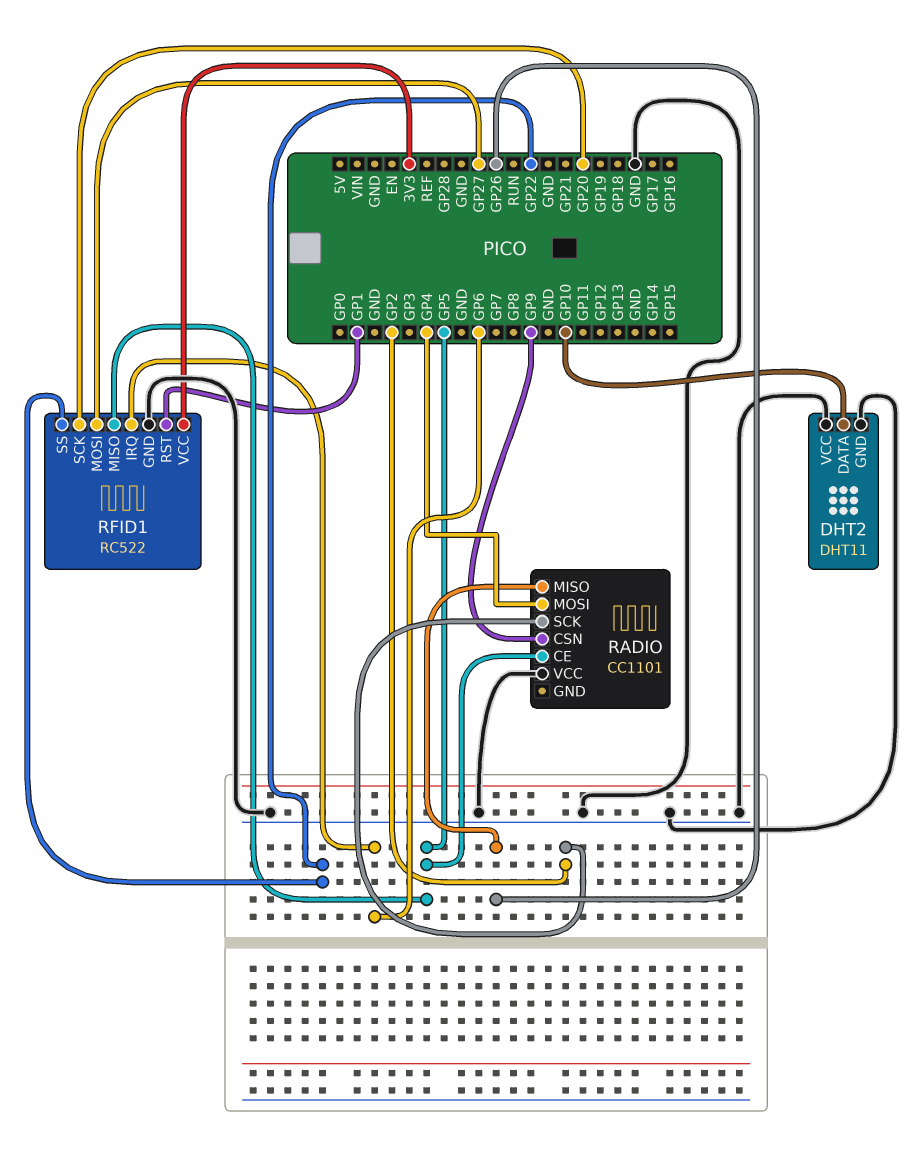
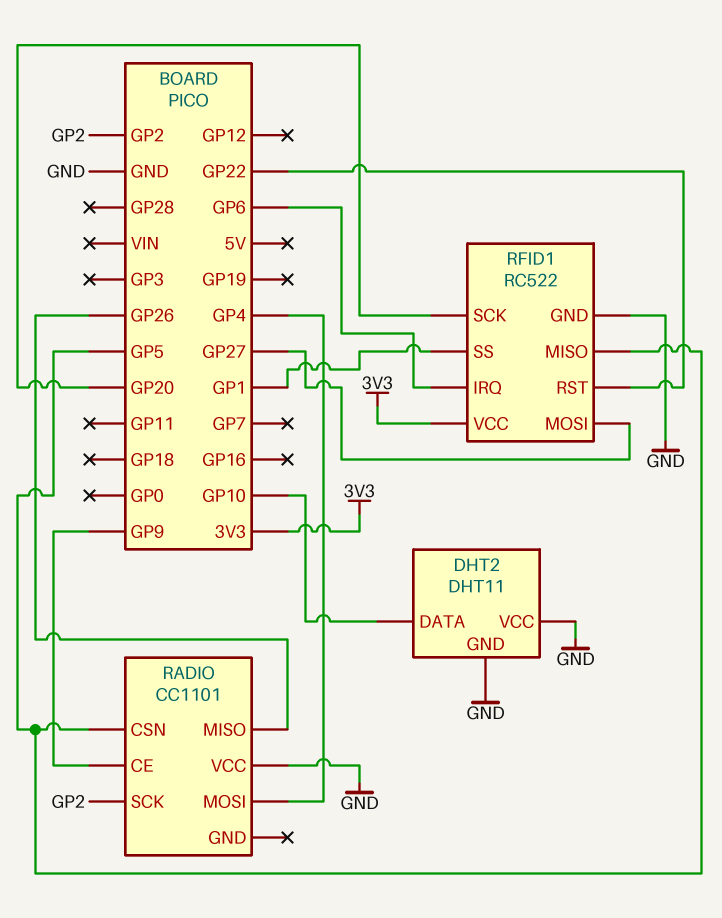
RADIO pin CE: GP5 -> GP9
RADIO pin CSN: GP9 -> GP5
RFID1 pin RST: GP1 -> GP22
RFID1 pin SS: GP22 -> GP1

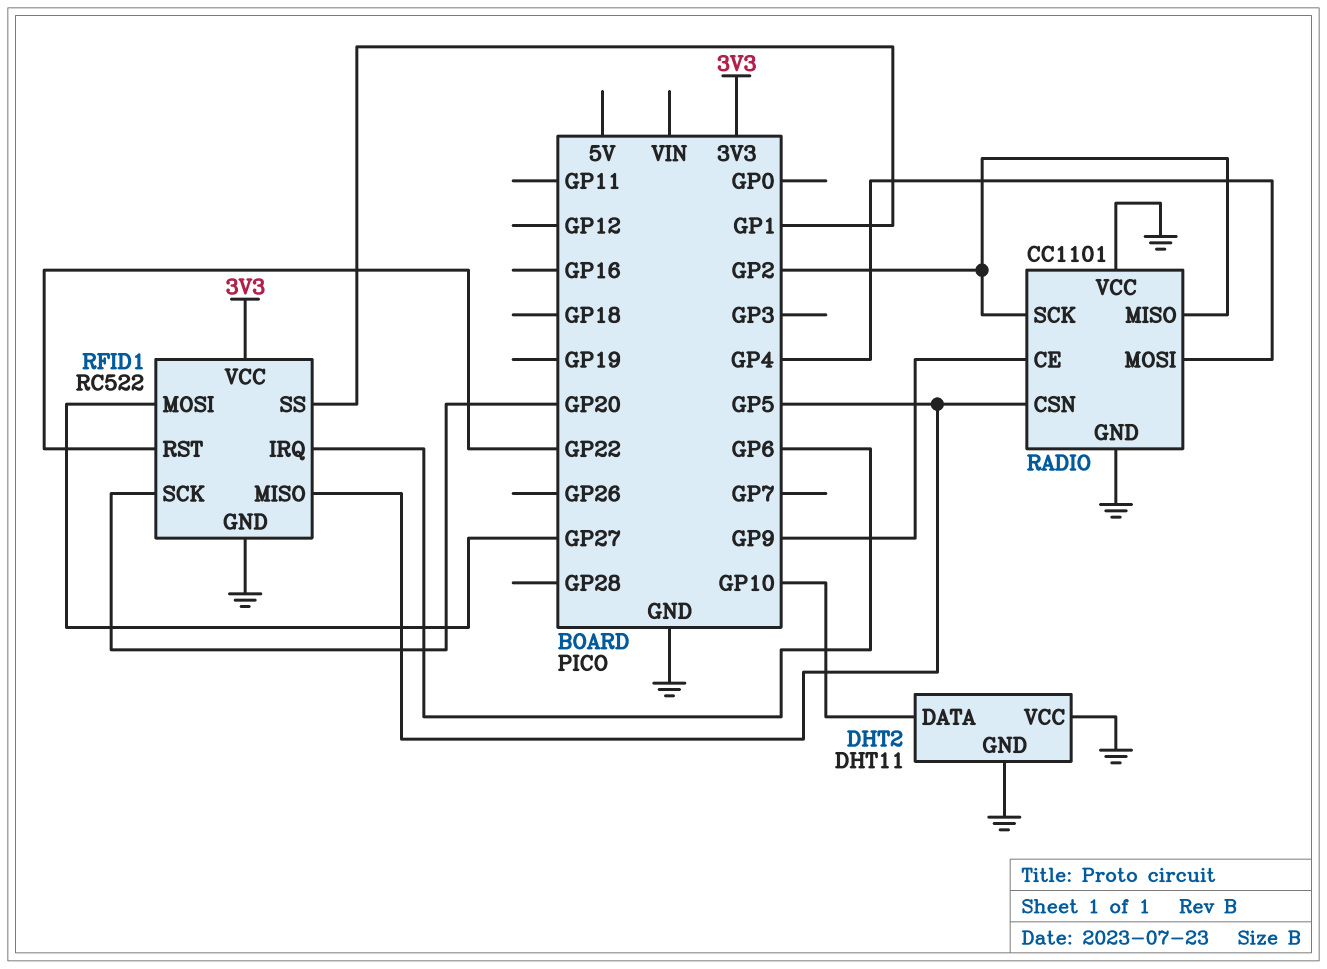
RADIO pin GND: none -> GND
RADIO pin MISO: GP26 -> GP2

